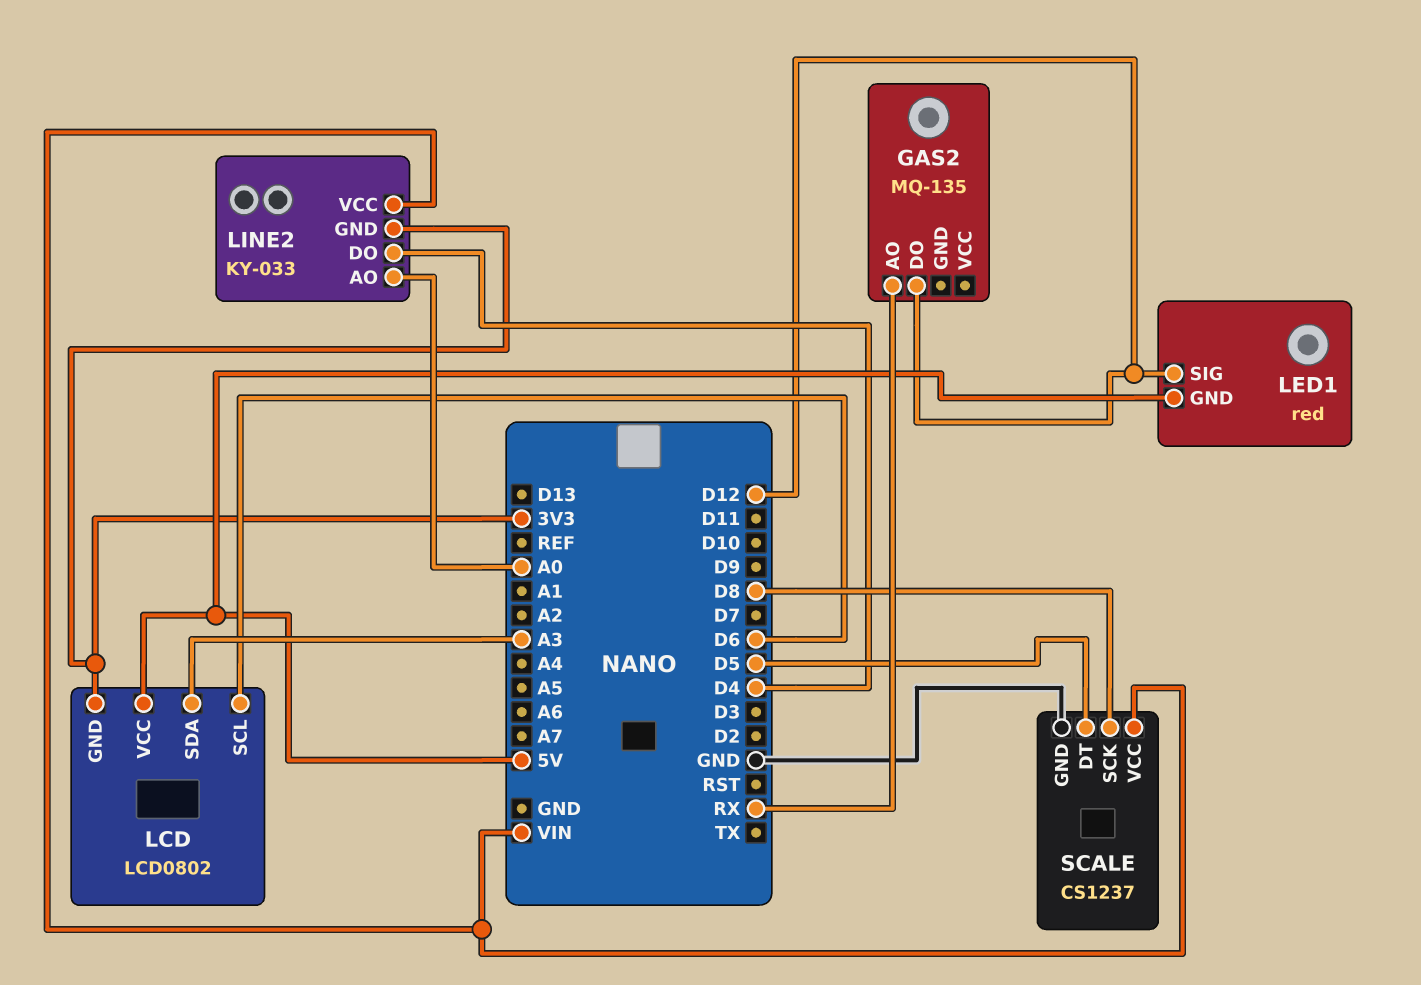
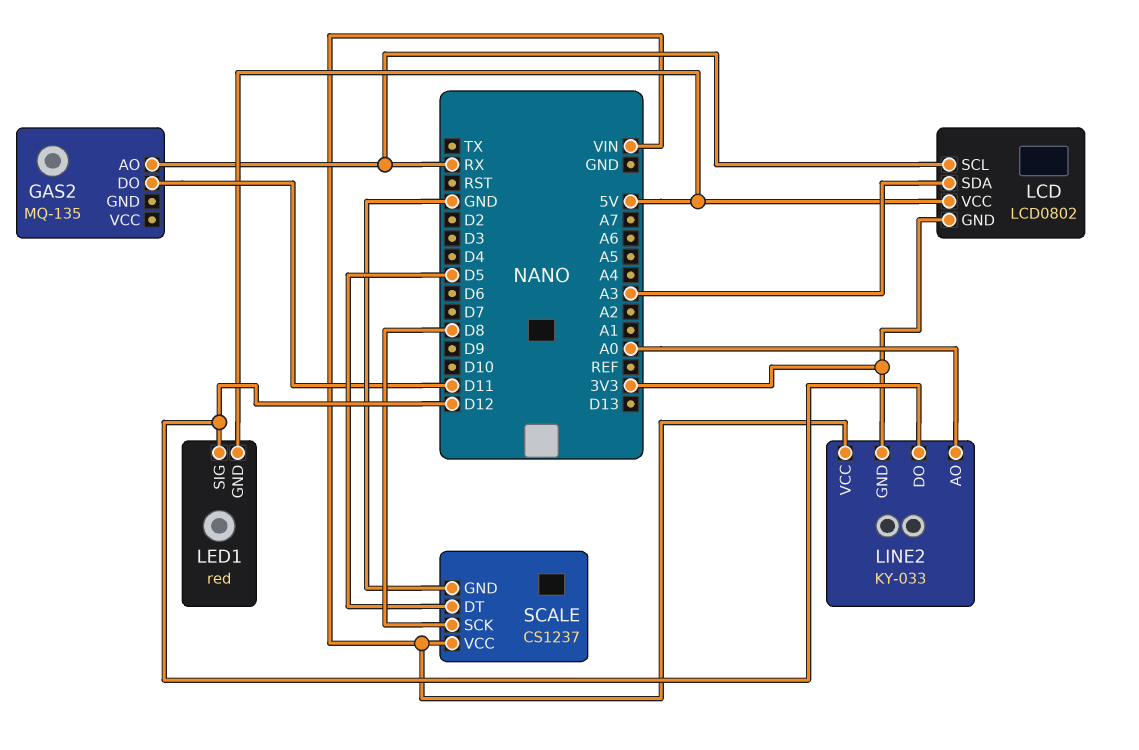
GAS2 pin DO: D12 -> D11
LCD pin SCL: D6 -> RX
LINE2 pin DO: D4 -> D12

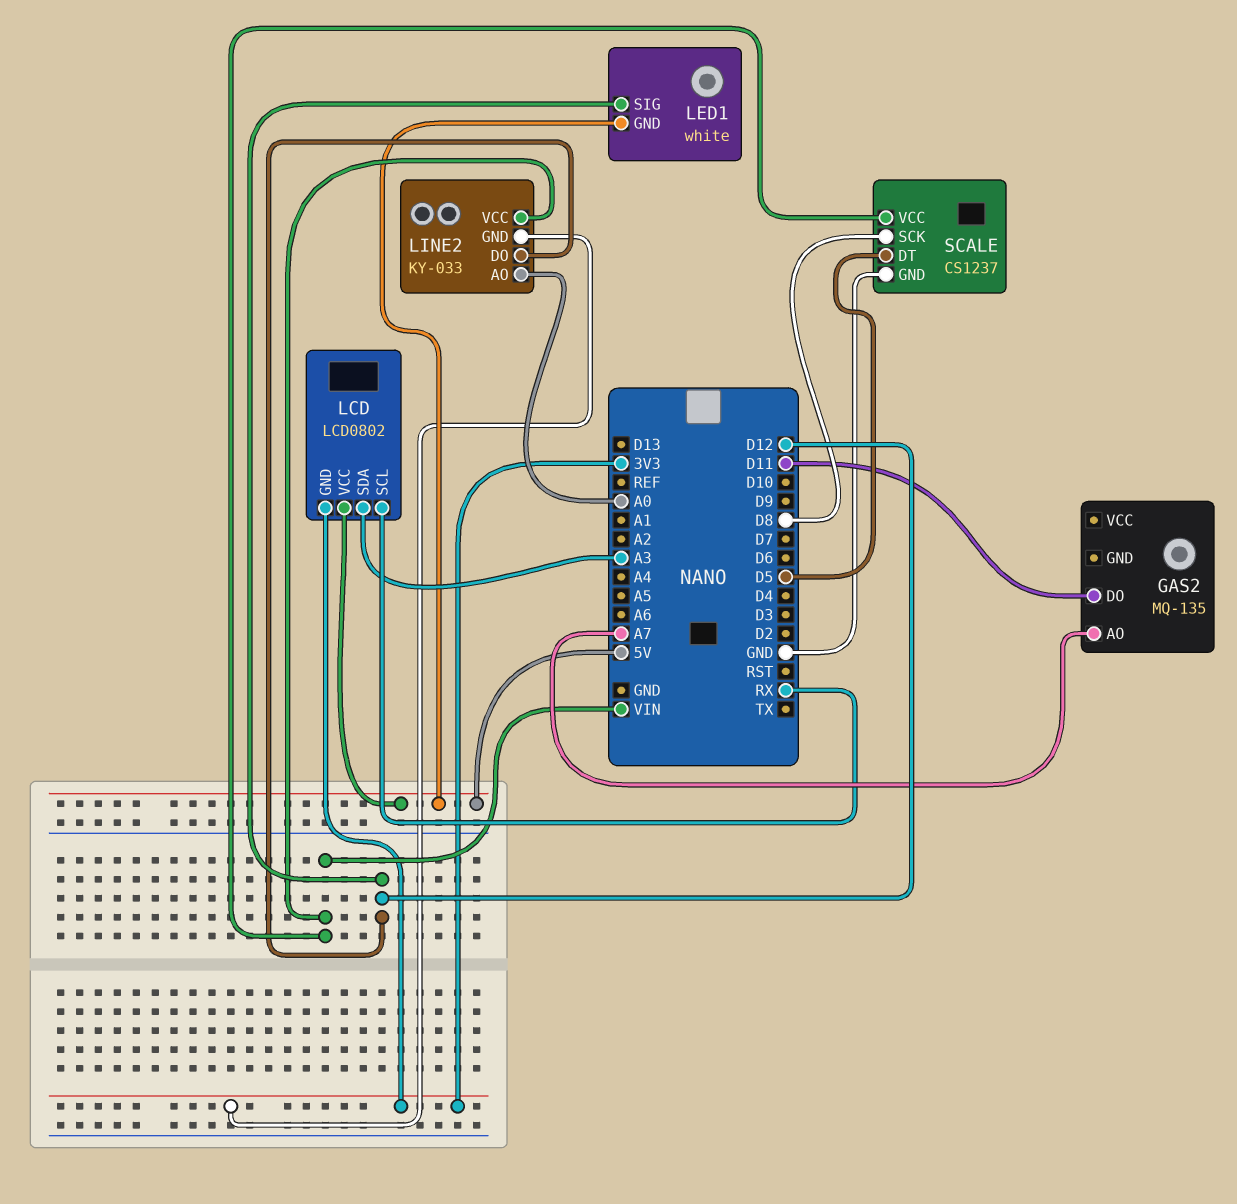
GAS2 pin AO: RX -> A7
LED1: red -> white

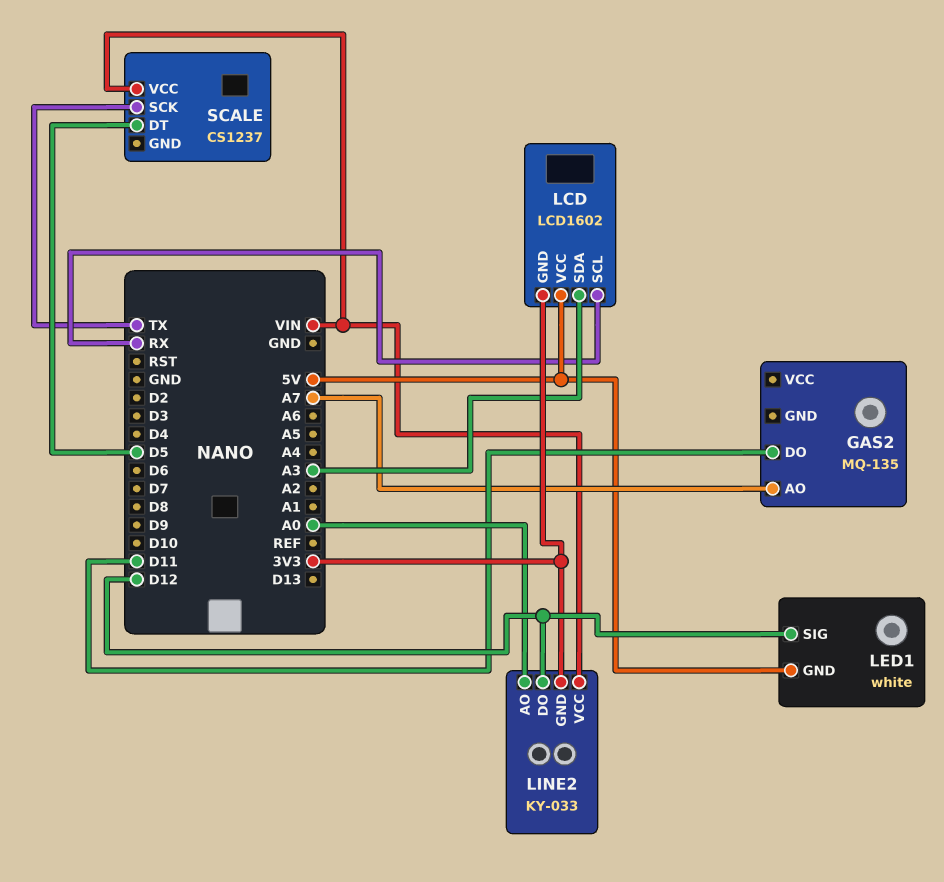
LCD: LCD0802 -> LCD1602
SCALE pin GND: GND -> none
SCALE pin SCK: D8 -> TX

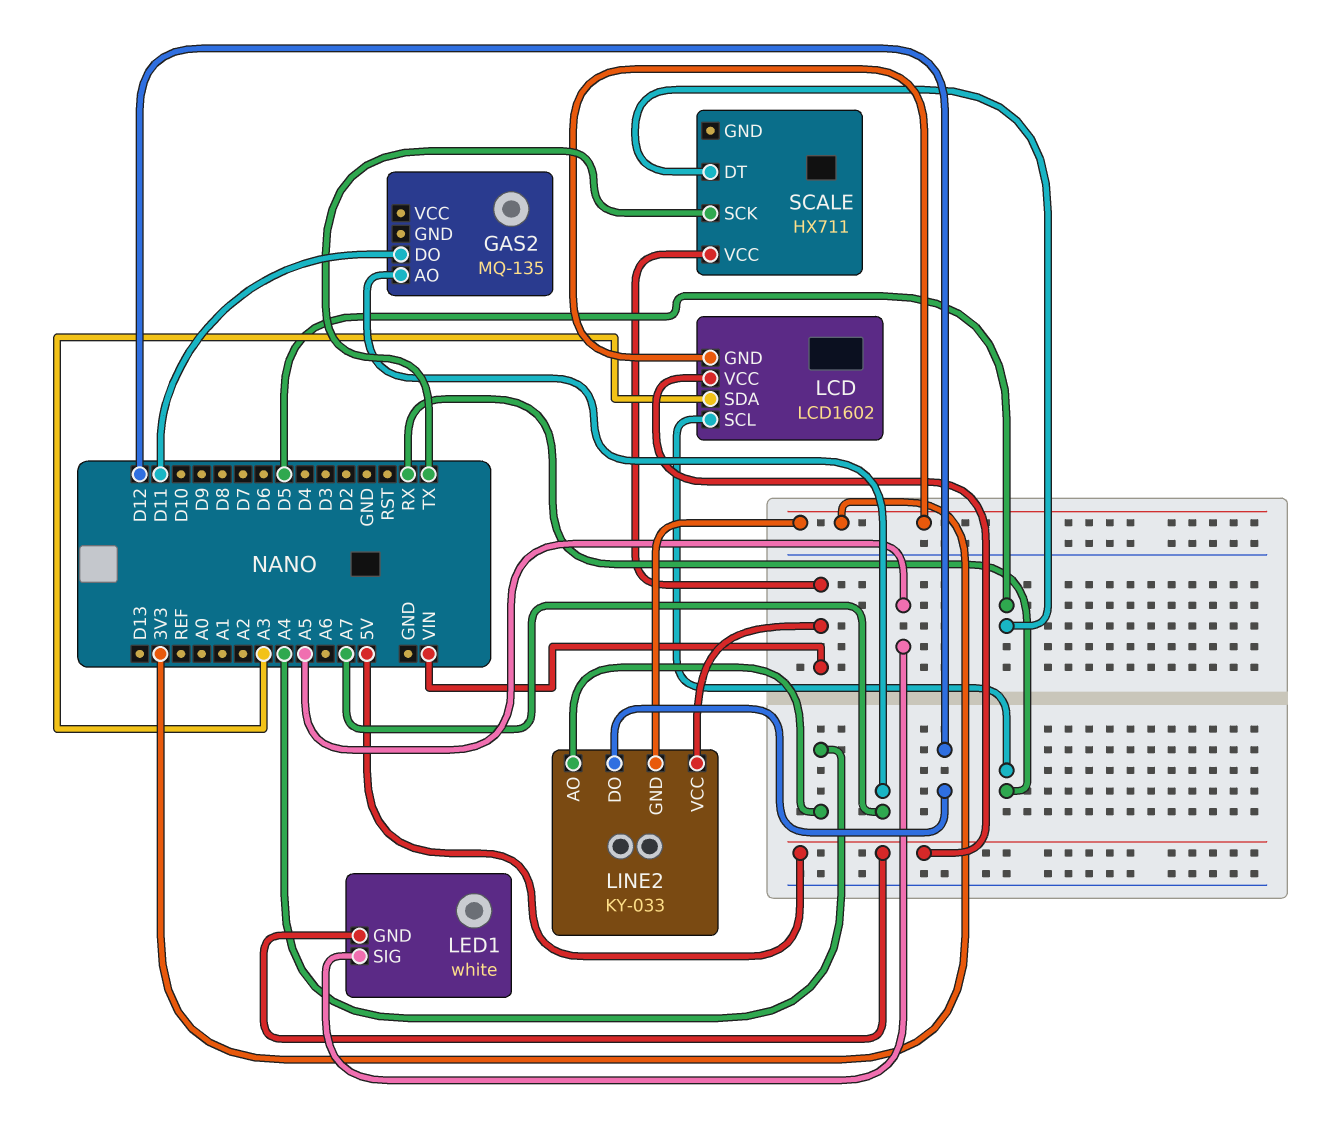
LED1 pin SIG: D12 -> A5
LINE2 pin AO: A0 -> A4
SCALE: CS1237 -> HX711

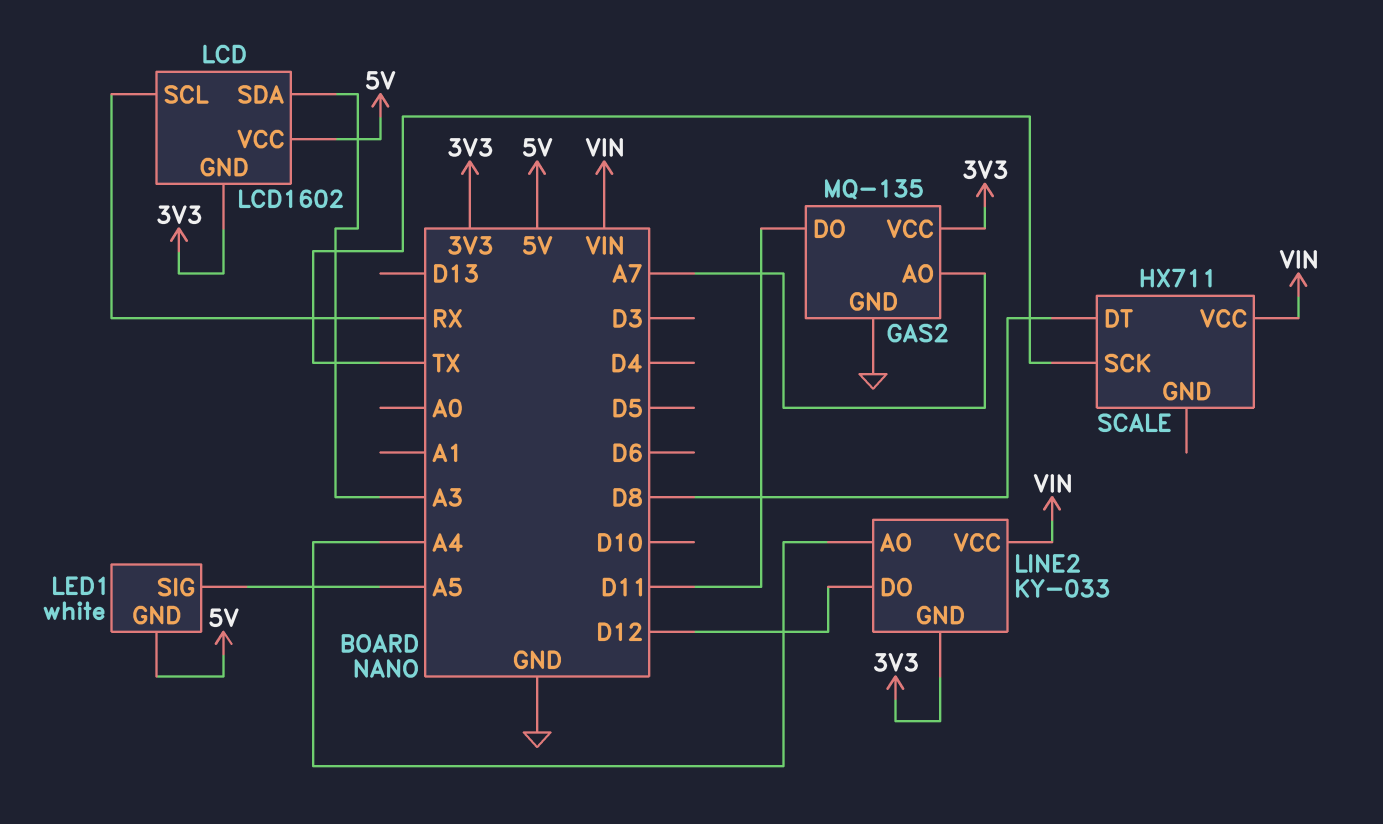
GAS2 pin GND: none -> GND
GAS2 pin VCC: none -> 3V3
SCALE pin DT: D5 -> D8

